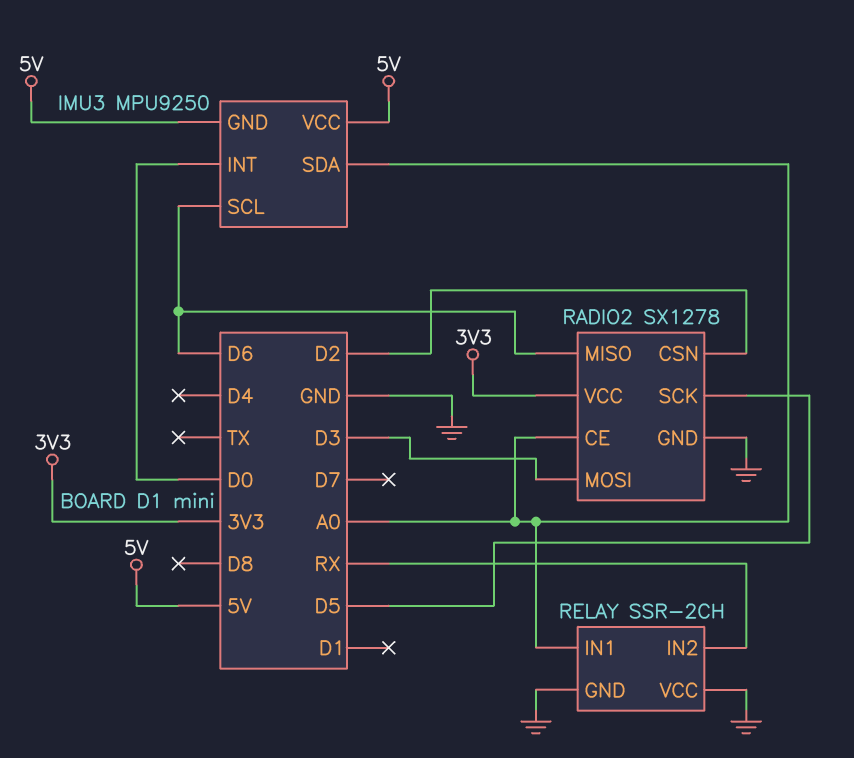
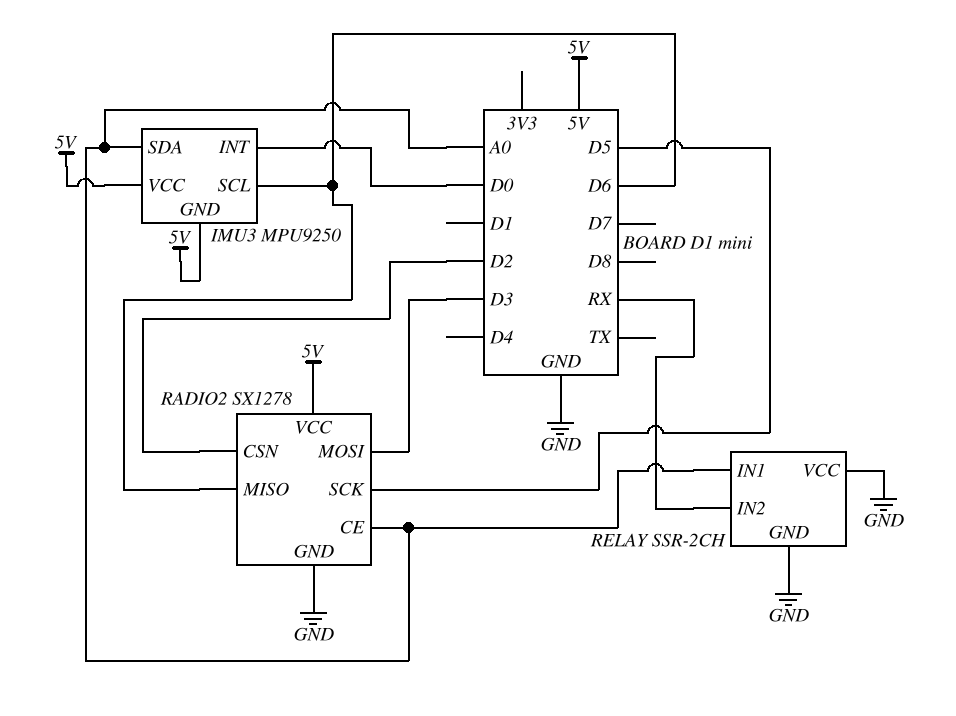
RADIO2 pin VCC: 3V3 -> 5V

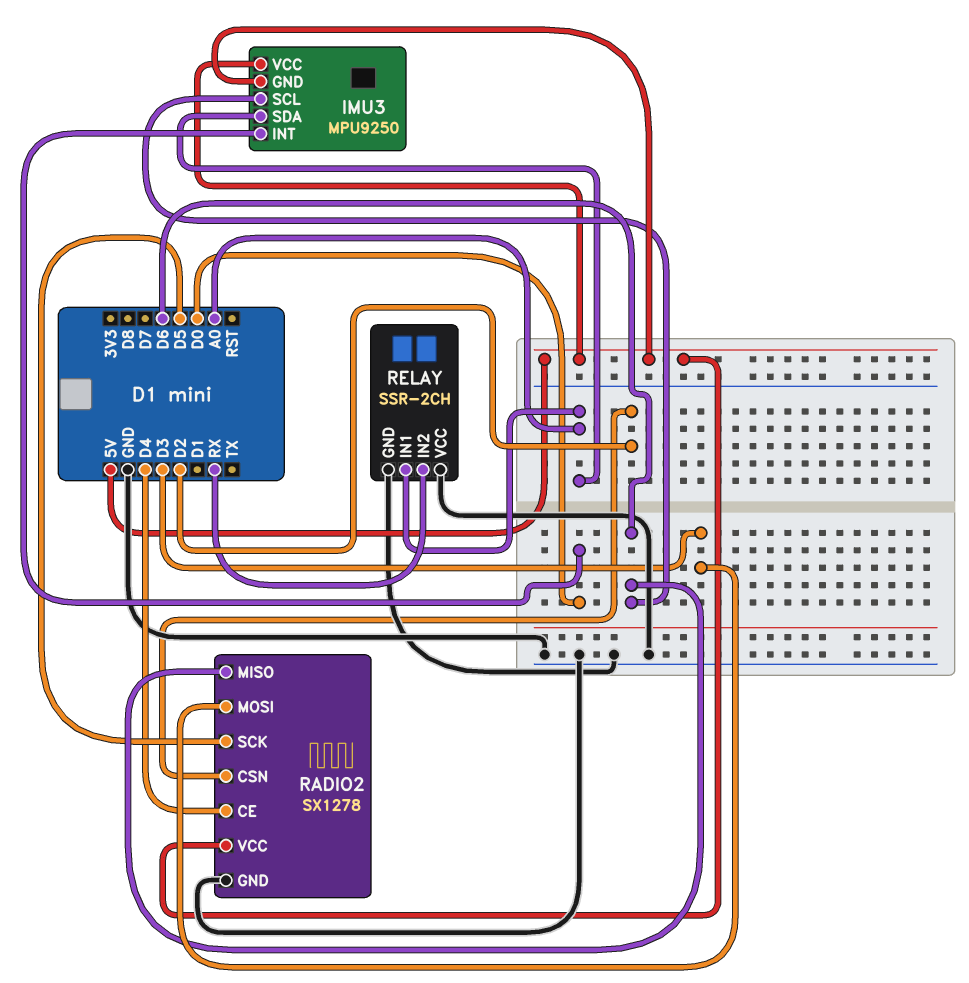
RADIO2 pin CE: A0 -> D4

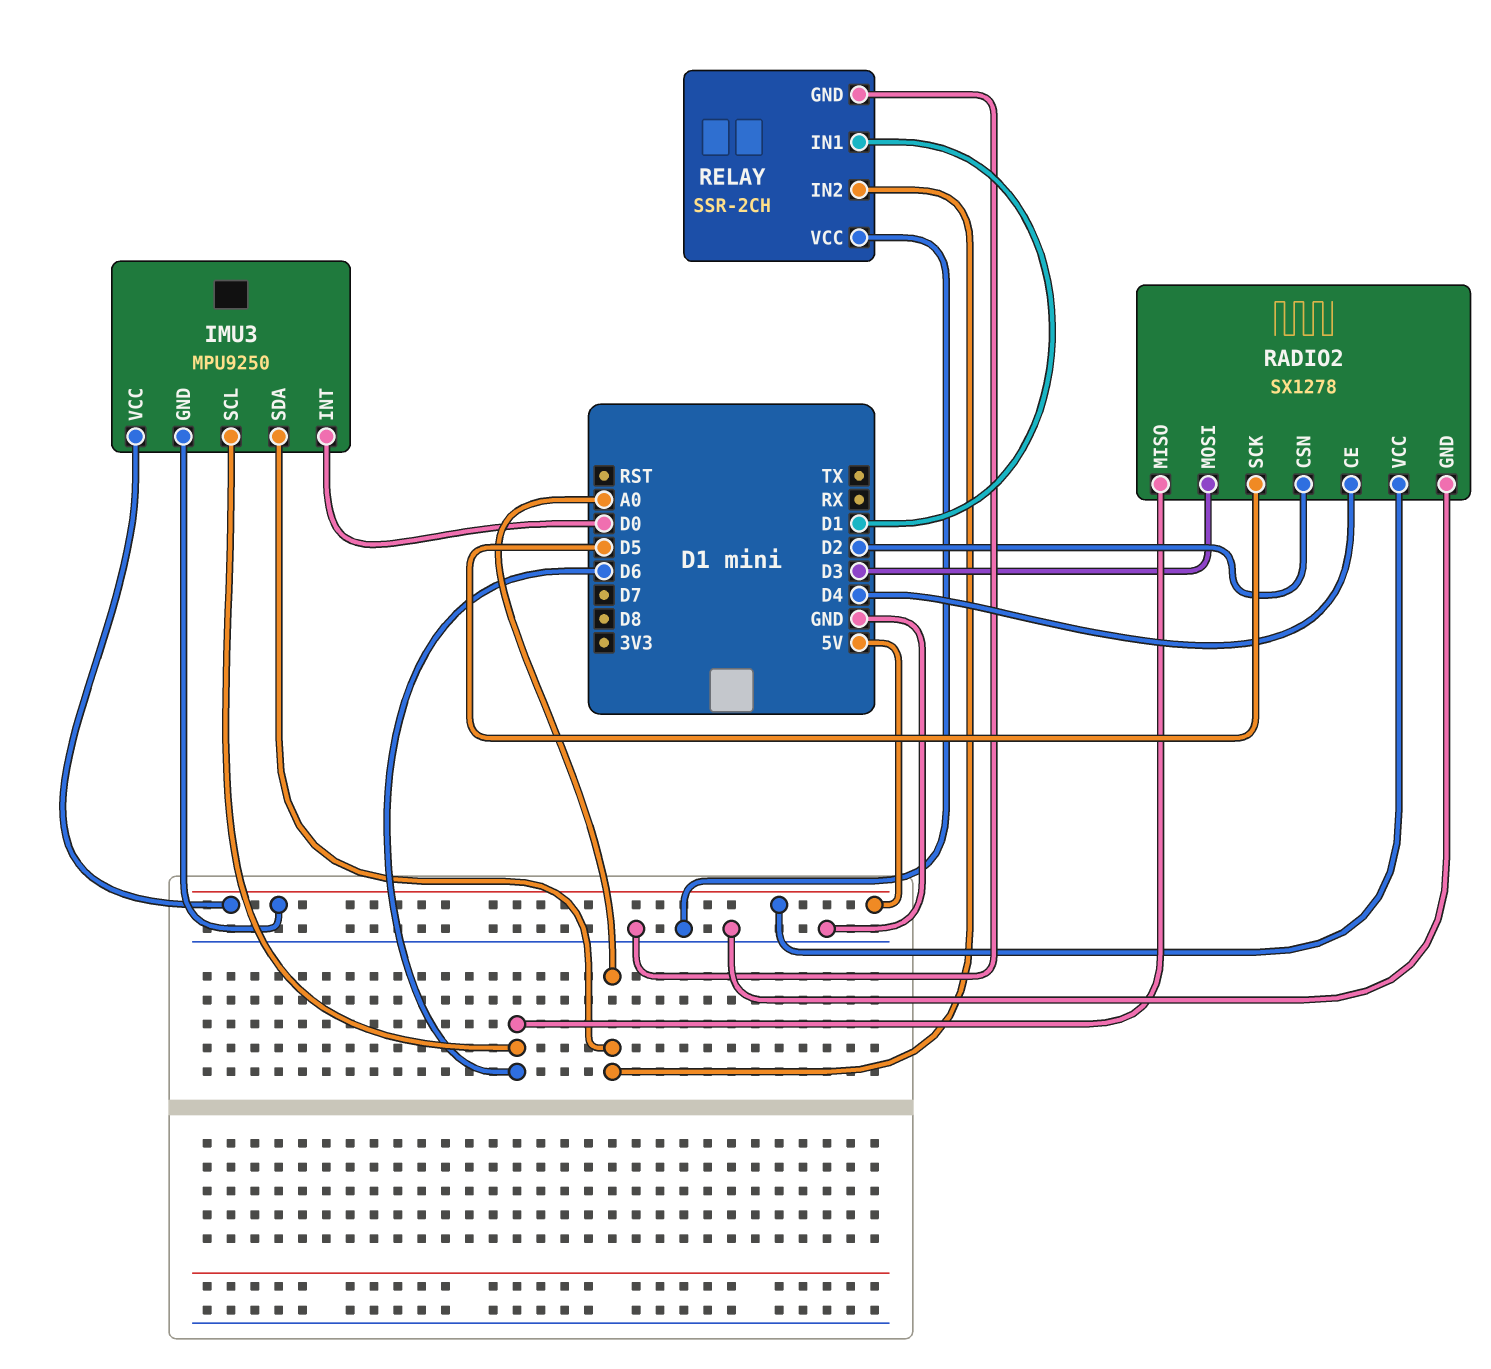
RELAY pin IN1: A0 -> D1
RELAY pin IN2: RX -> A0

